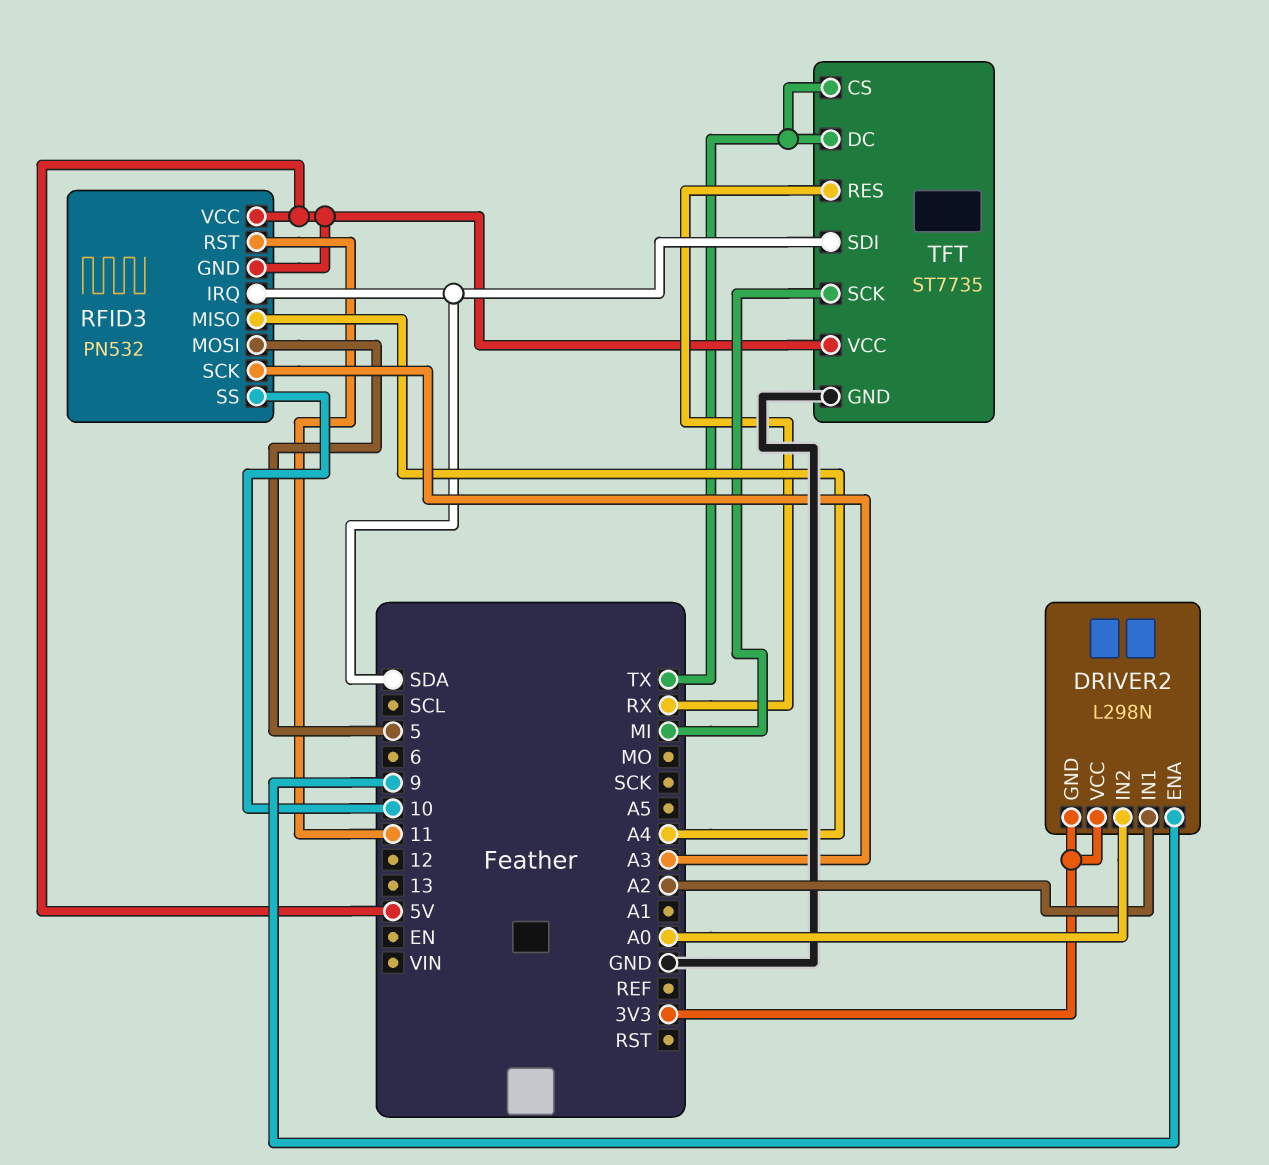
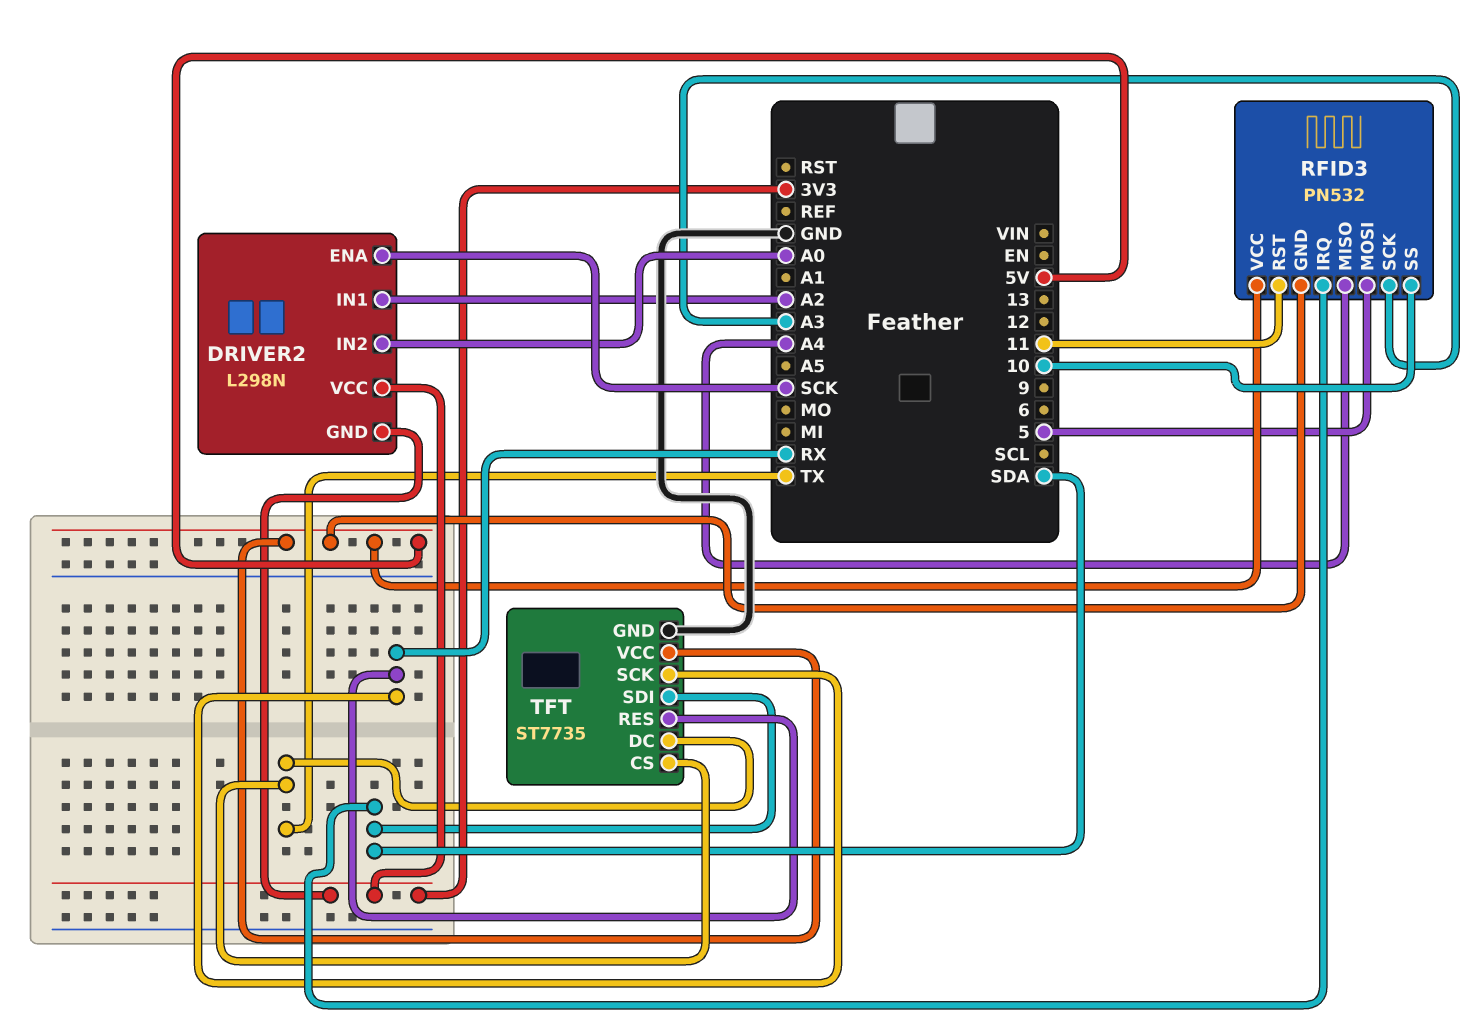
DRIVER2 pin ENA: 9 -> SCK
TFT pin SCK: MI -> RX

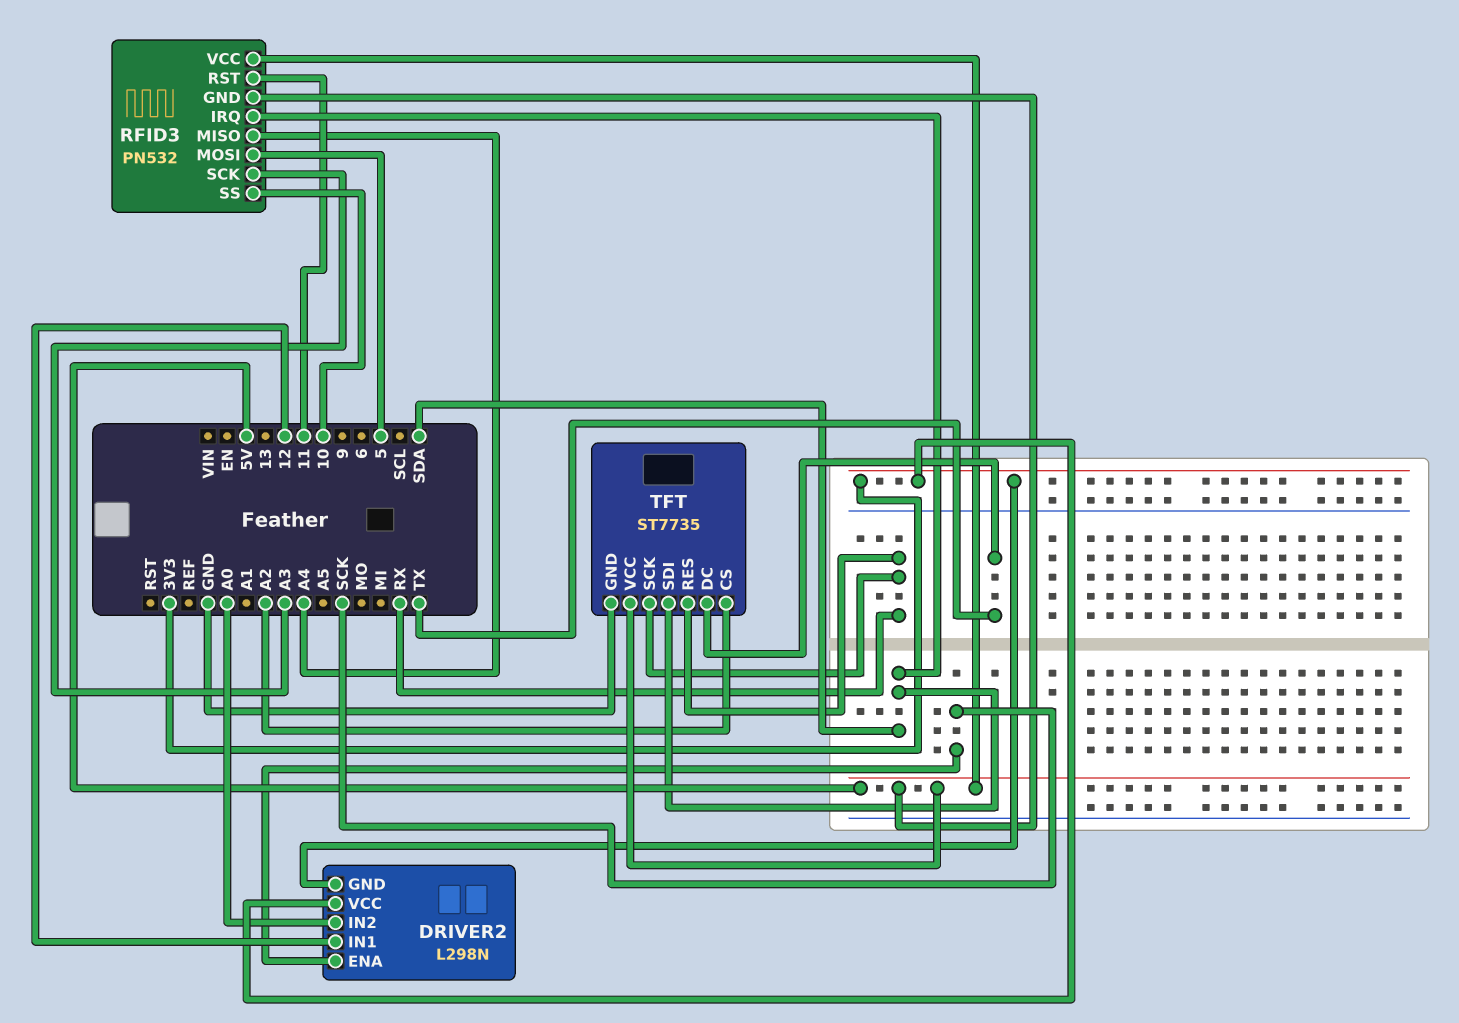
DRIVER2 pin IN1: A2 -> 12
TFT pin CS: TX -> A2

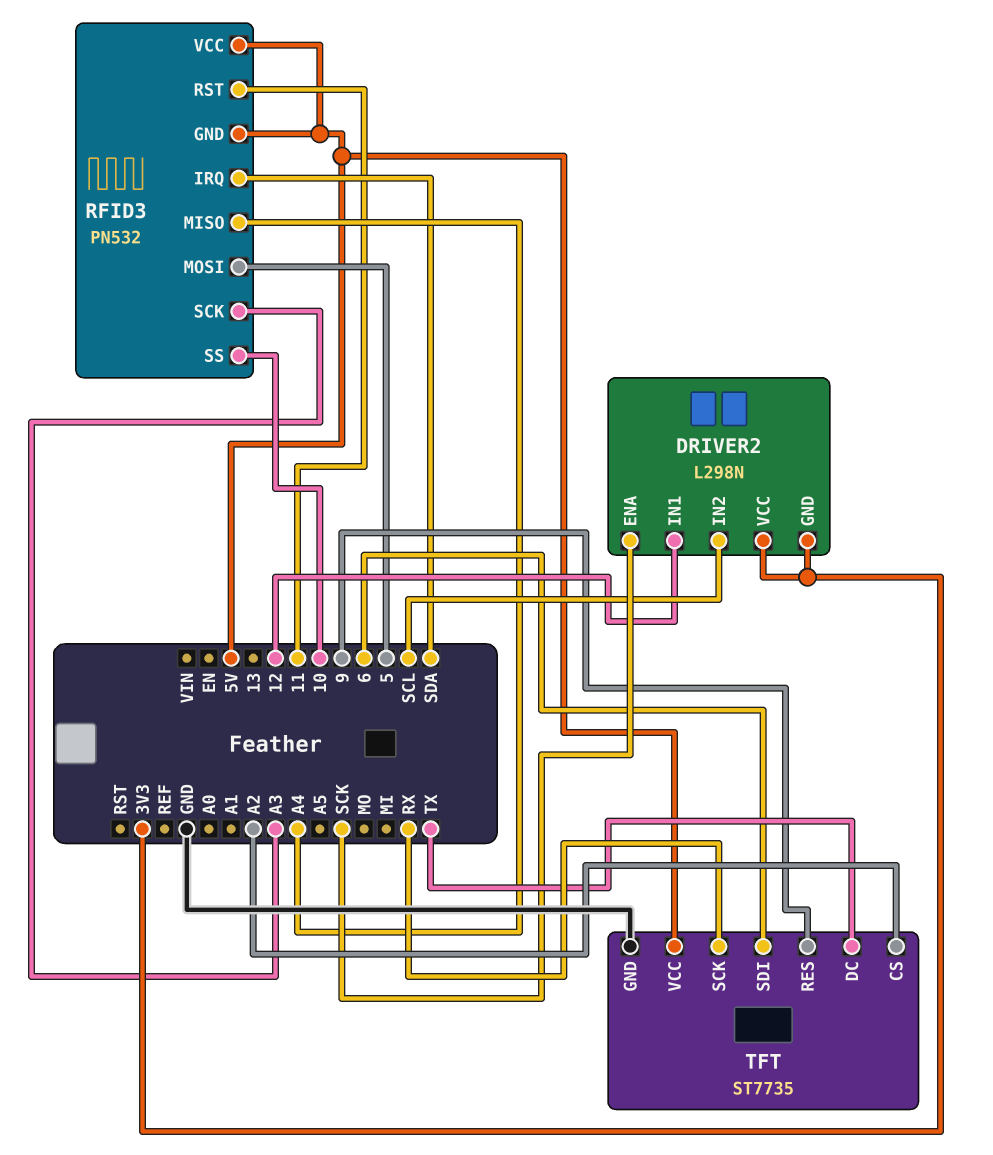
DRIVER2 pin IN2: A0 -> SCL
TFT pin RES: RX -> 9
TFT pin SDI: SDA -> 6

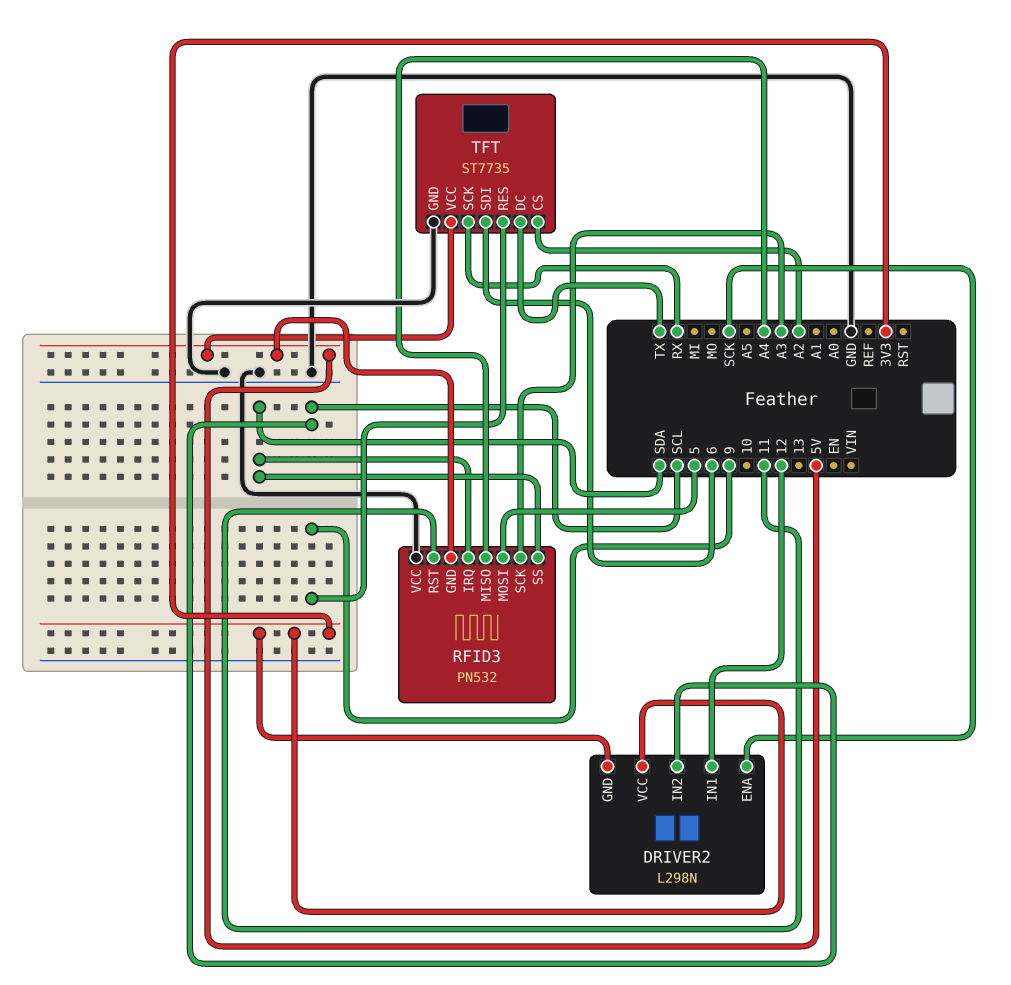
RFID3 pin SS: 10 -> SDA
RFID3 pin VCC: 5V -> GND

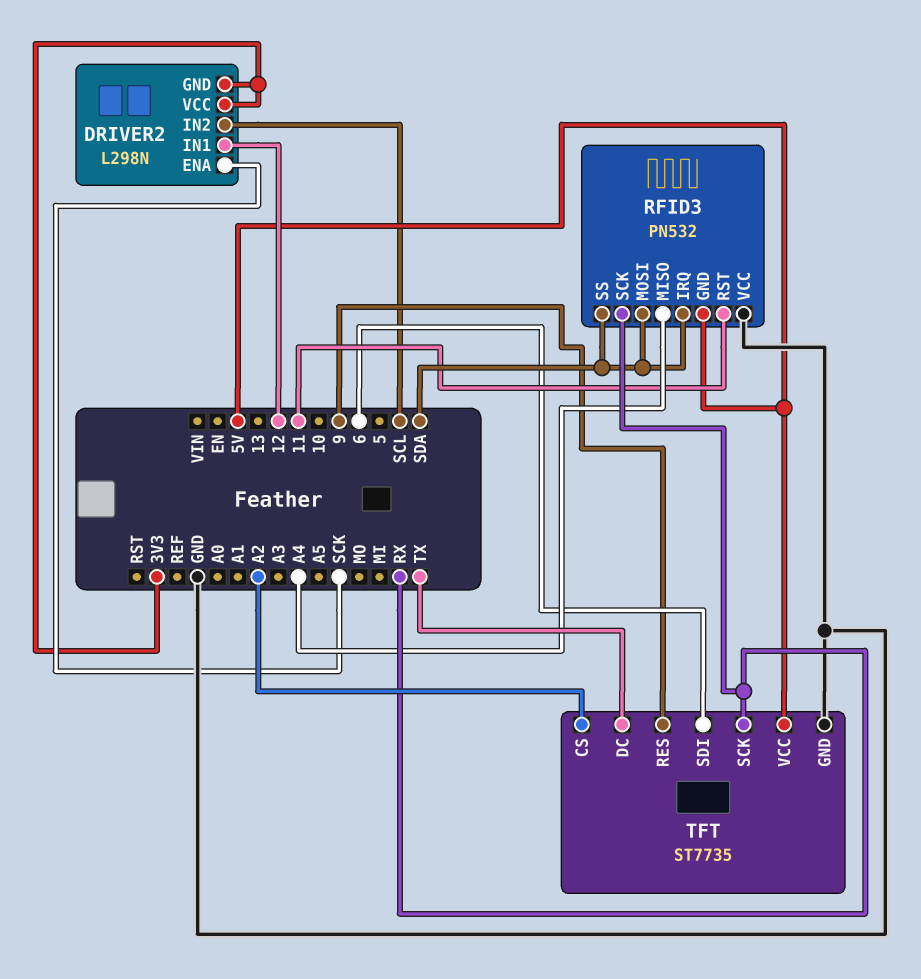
RFID3 pin MOSI: 5 -> SDA
RFID3 pin SCK: A3 -> RX

